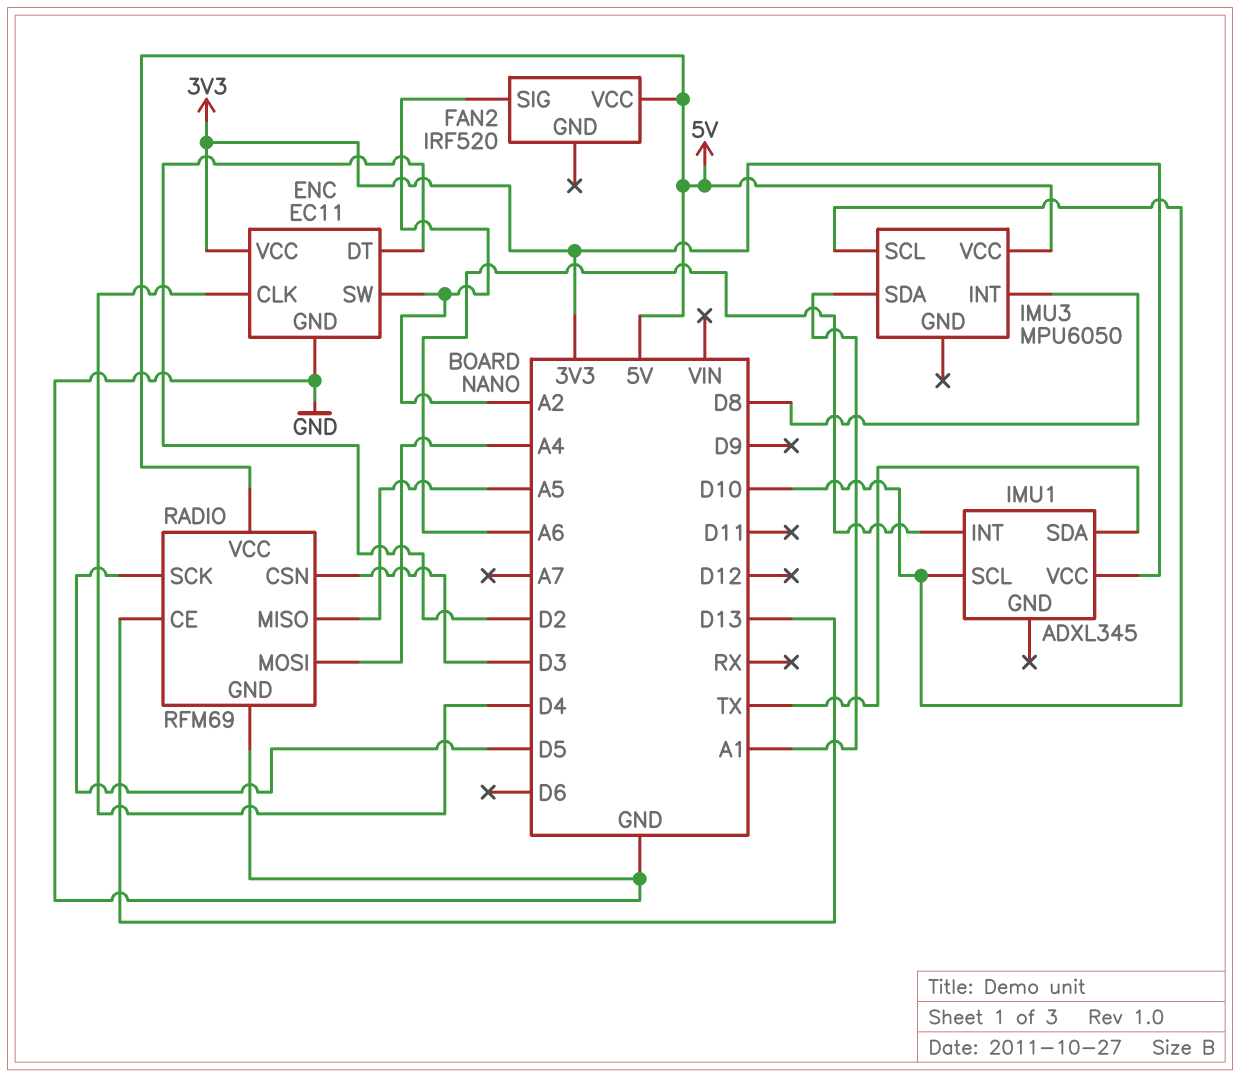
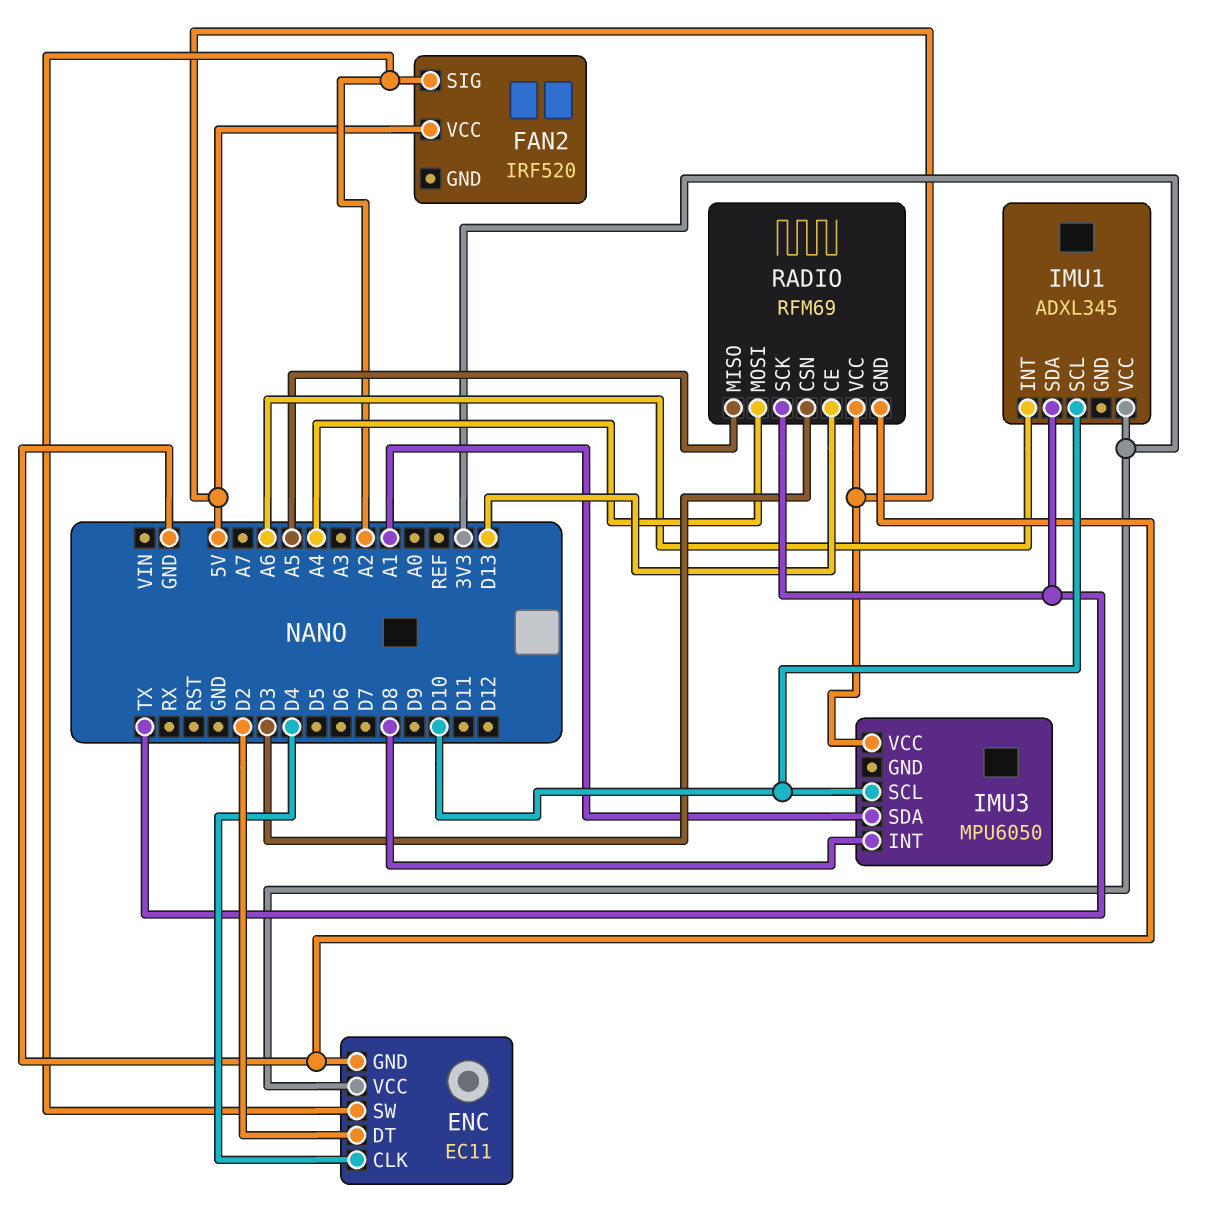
RADIO pin SCK: D5 -> TX

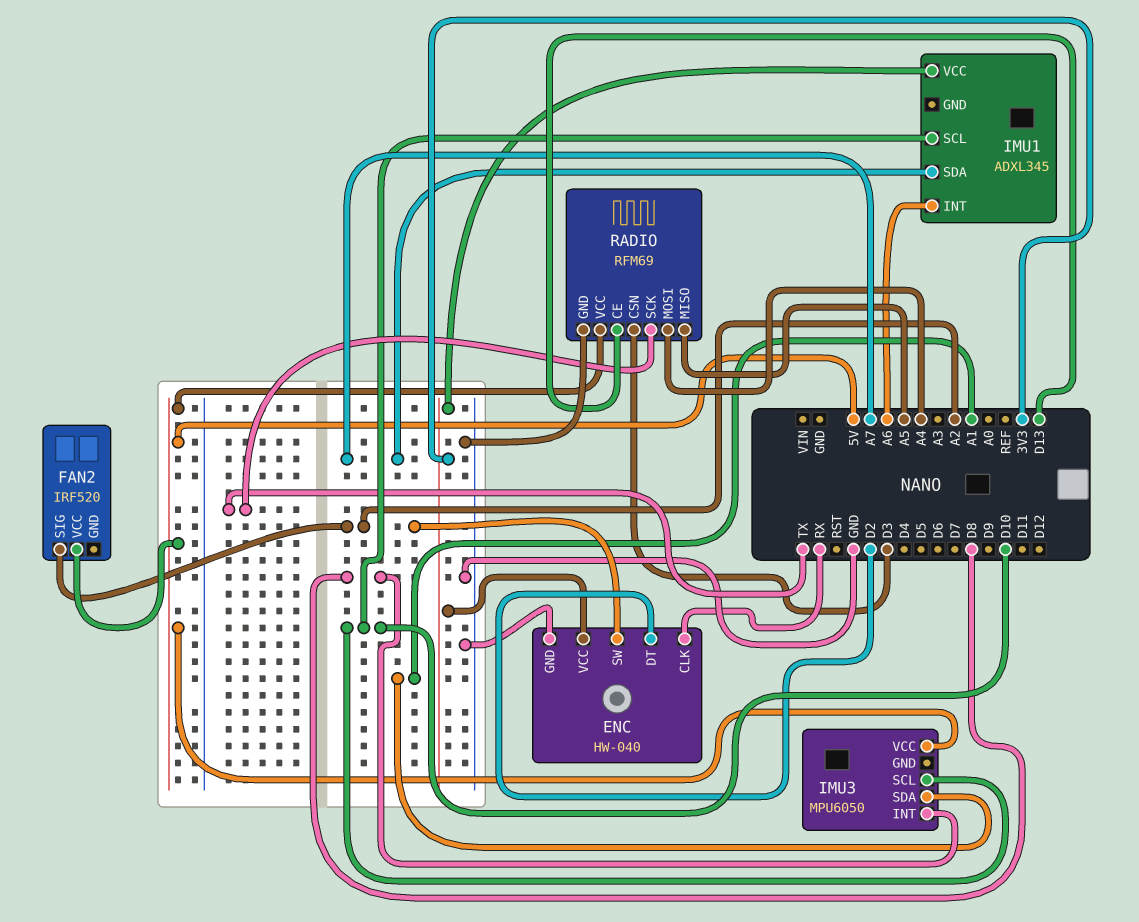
ENC: EC11 -> HW-040
ENC pin CLK: D4 -> RX
IMU1 pin SDA: TX -> A7

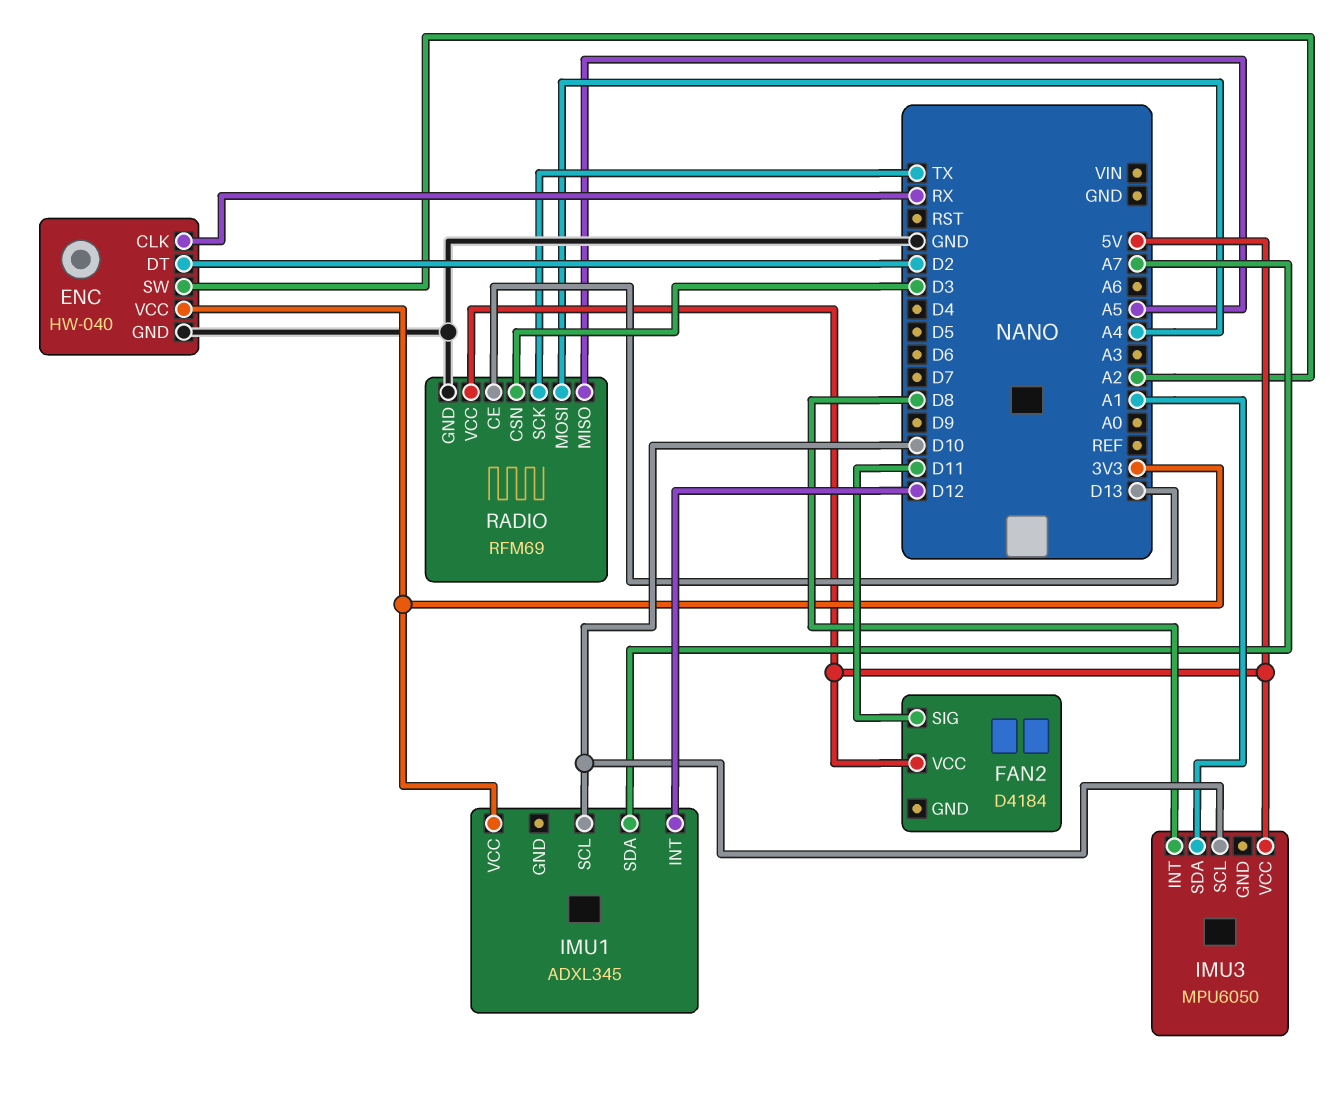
FAN2: IRF520 -> D4184
FAN2 pin SIG: A2 -> D11
IMU1 pin INT: A6 -> D12

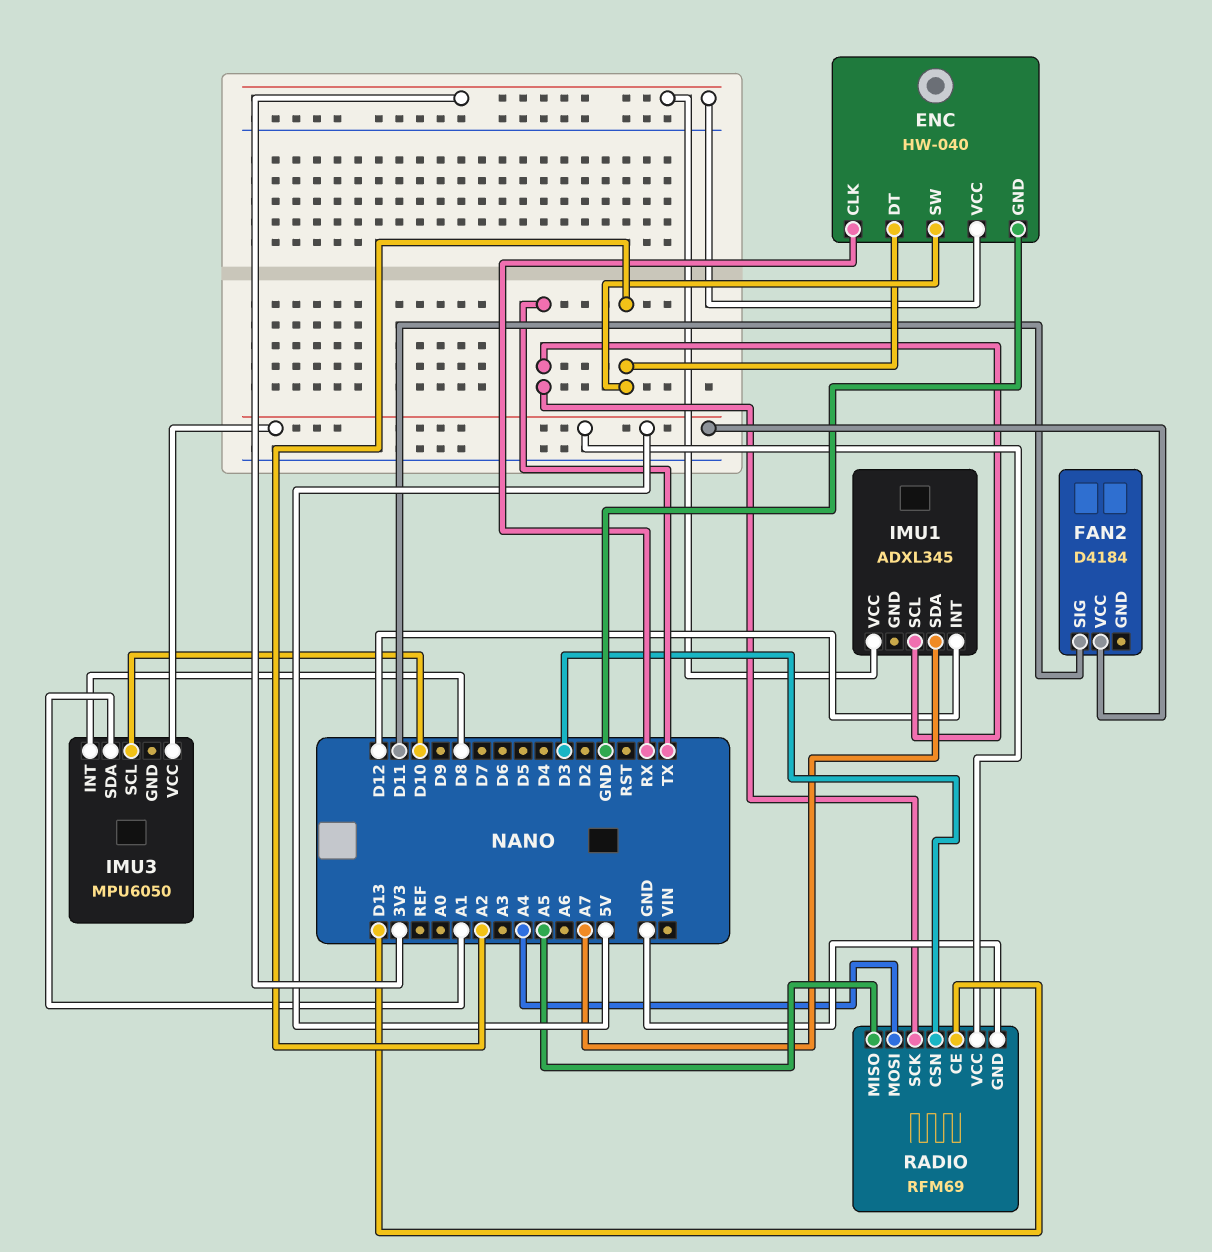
ENC pin DT: D2 -> A2
IMU1 pin SCL: D10 -> TX

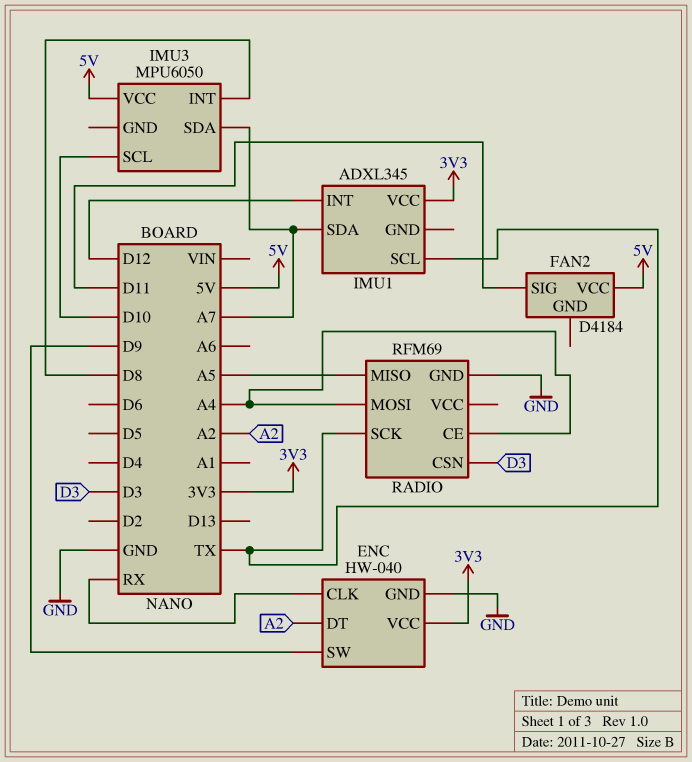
ENC pin SW: A2 -> D9
IMU3 pin SDA: A1 -> A7
RADIO pin CE: D13 -> A4
RADIO pin VCC: 5V -> none

